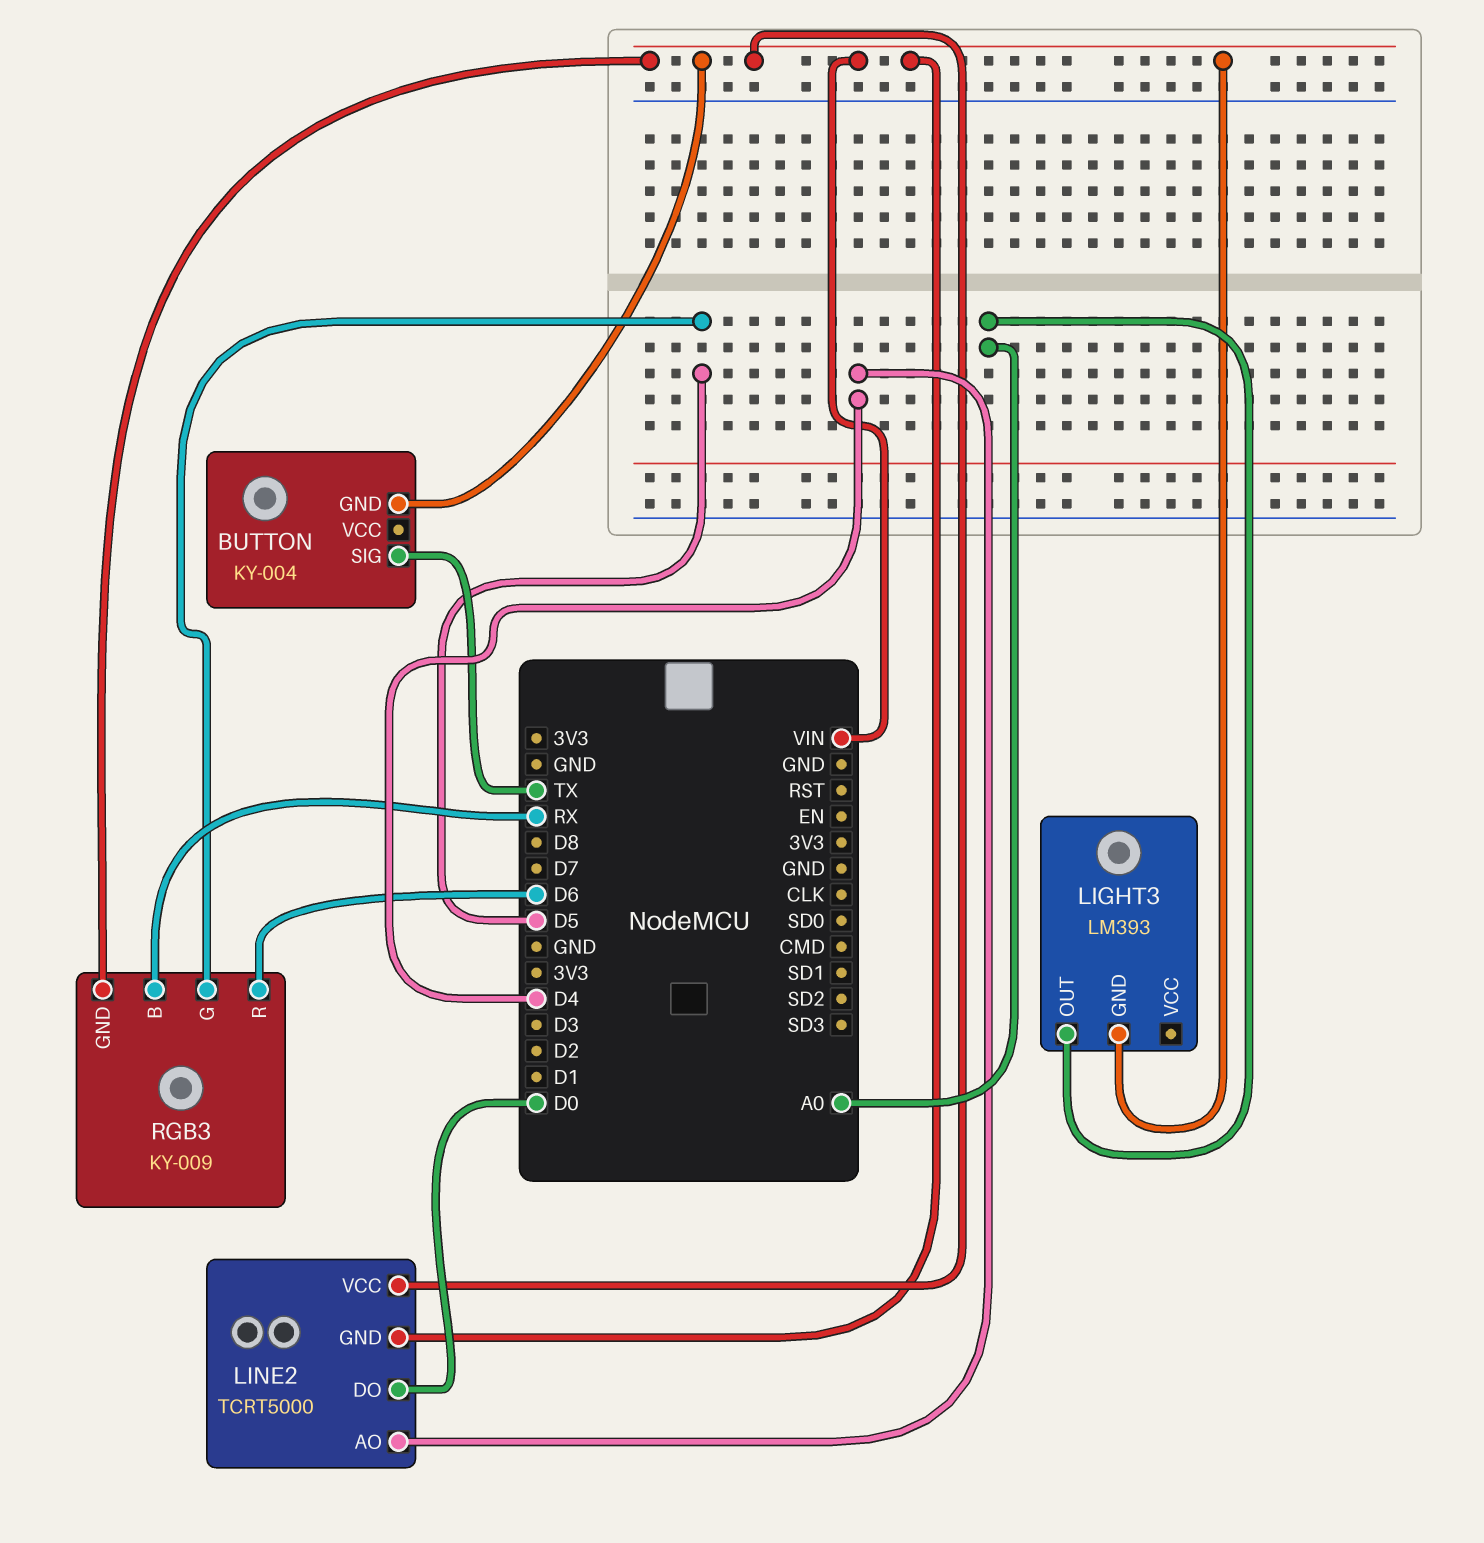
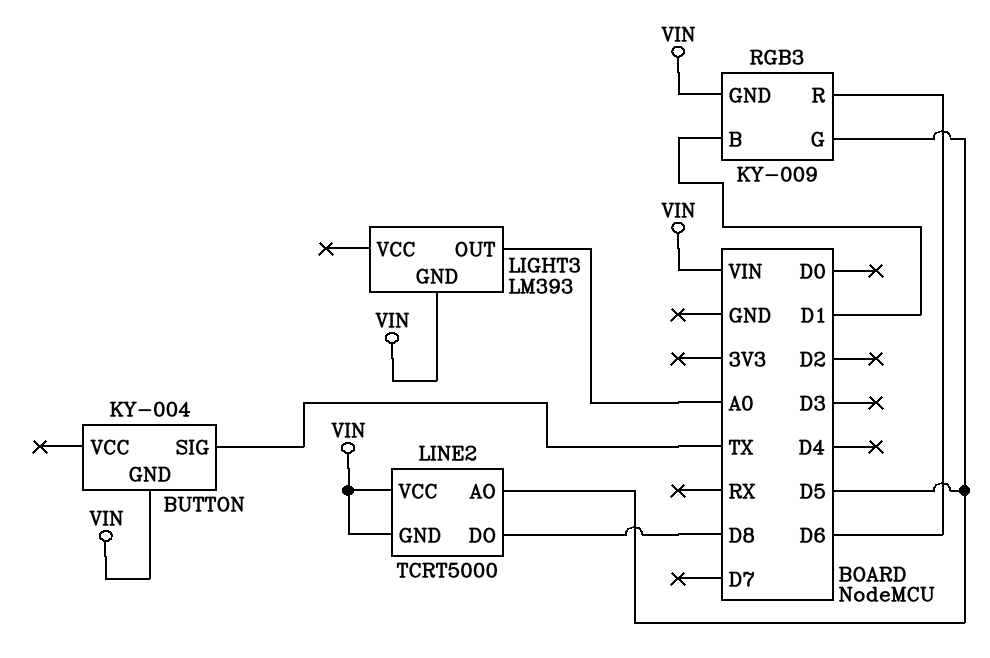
LINE2 pin AO: D4 -> D5
LINE2 pin DO: D0 -> D8
RGB3 pin B: RX -> D1

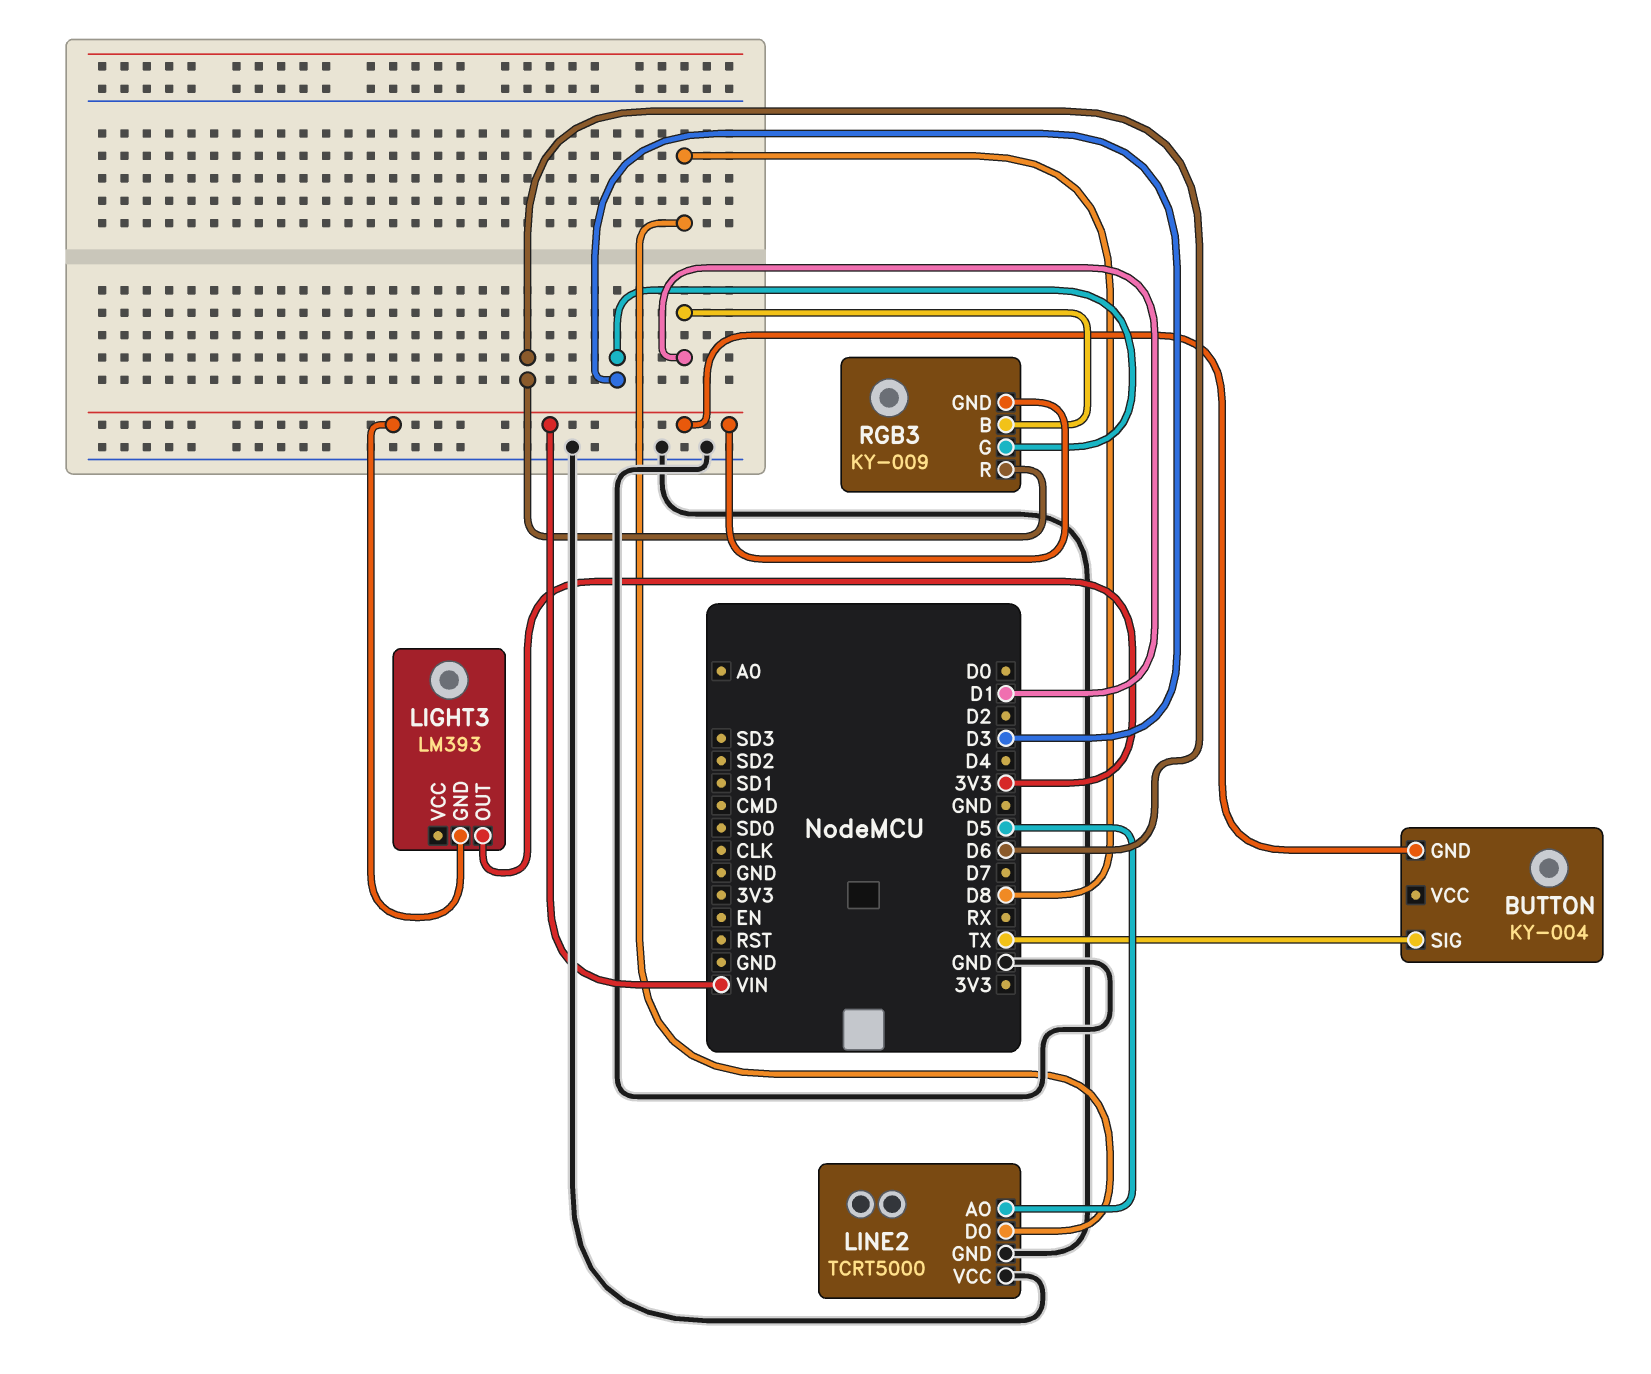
LIGHT3 pin OUT: A0 -> 3V3
LINE2 pin GND: VIN -> GND
LINE2 pin VCC: VIN -> GND
RGB3 pin G: D5 -> D3

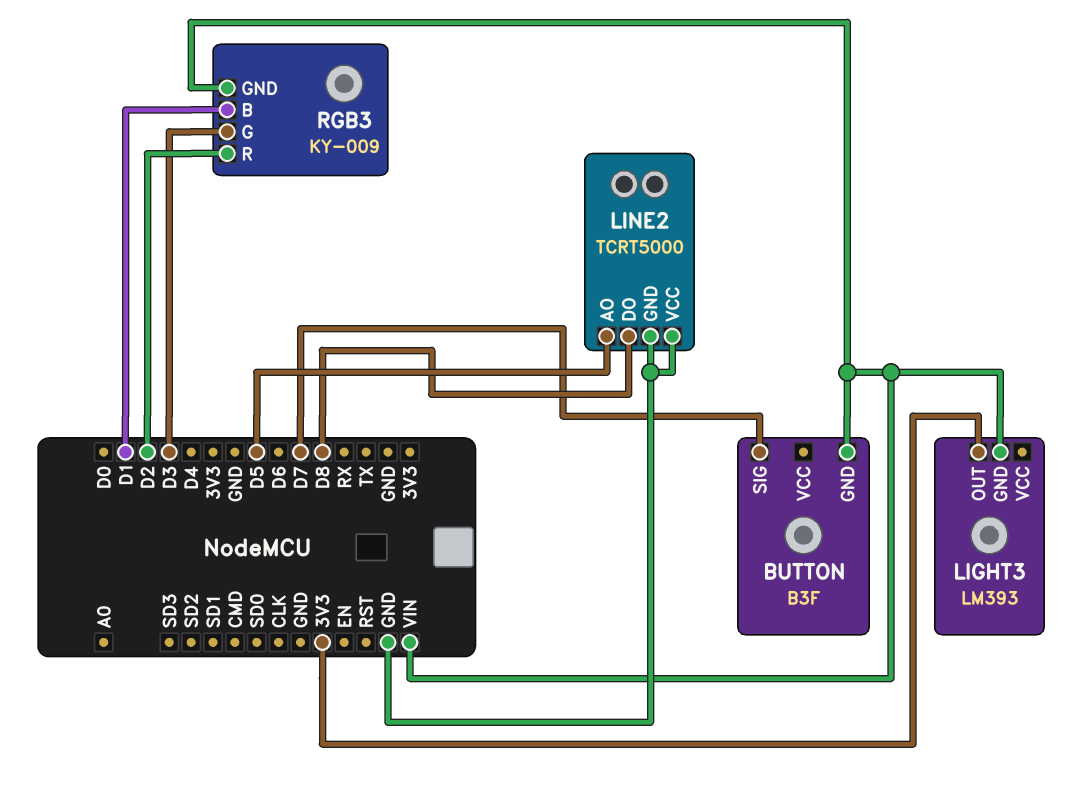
BUTTON: KY-004 -> B3F
BUTTON pin SIG: TX -> D7
RGB3 pin R: D6 -> D2

